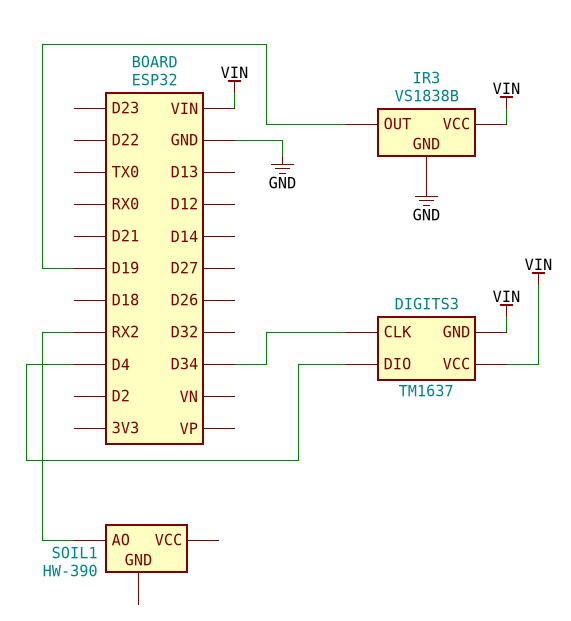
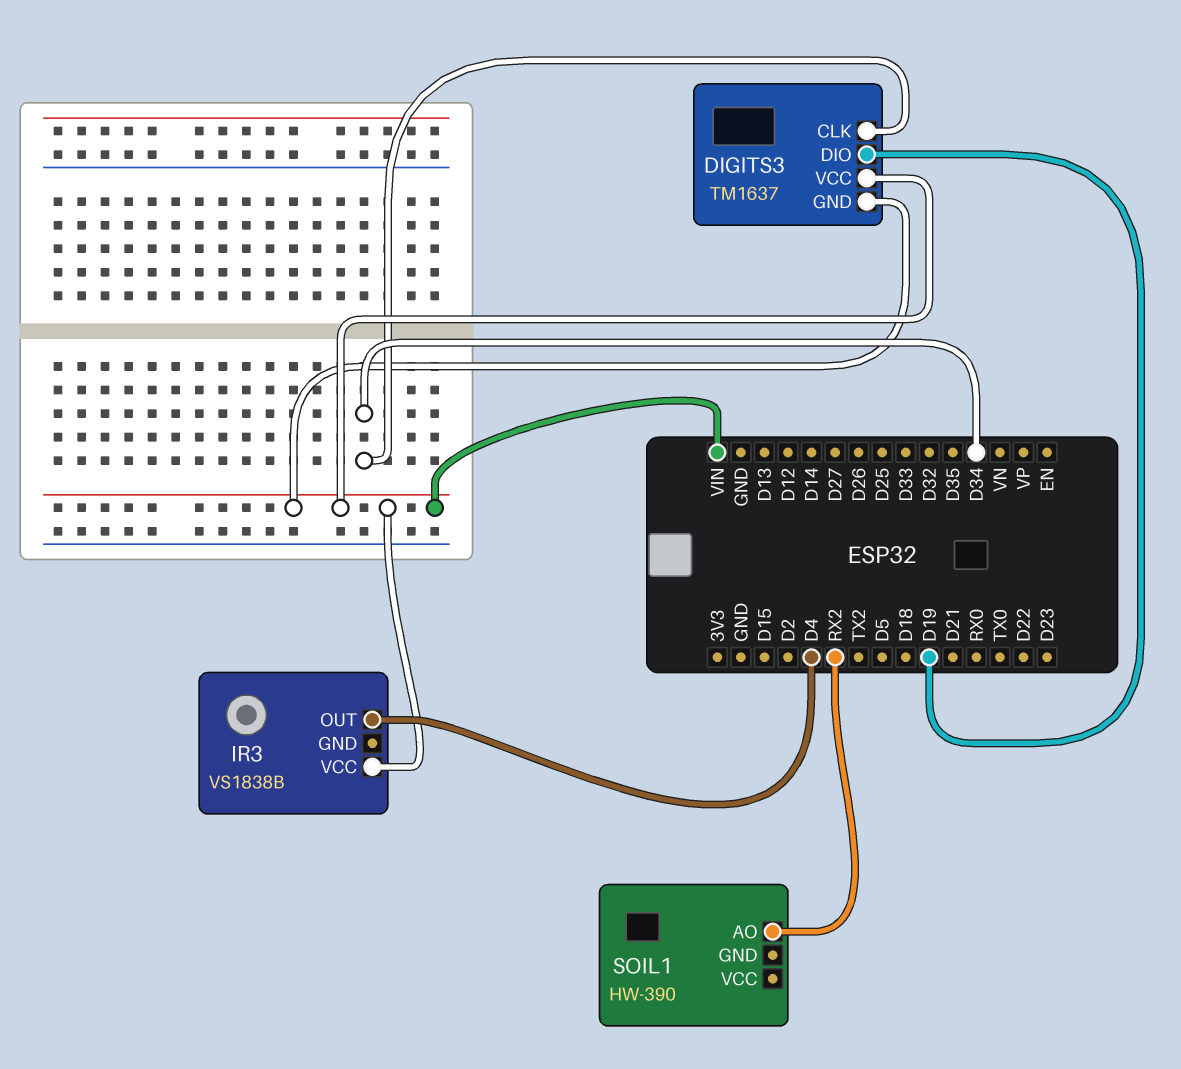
DIGITS3 pin DIO: D4 -> D19
IR3 pin GND: GND -> none
IR3 pin OUT: D19 -> D4

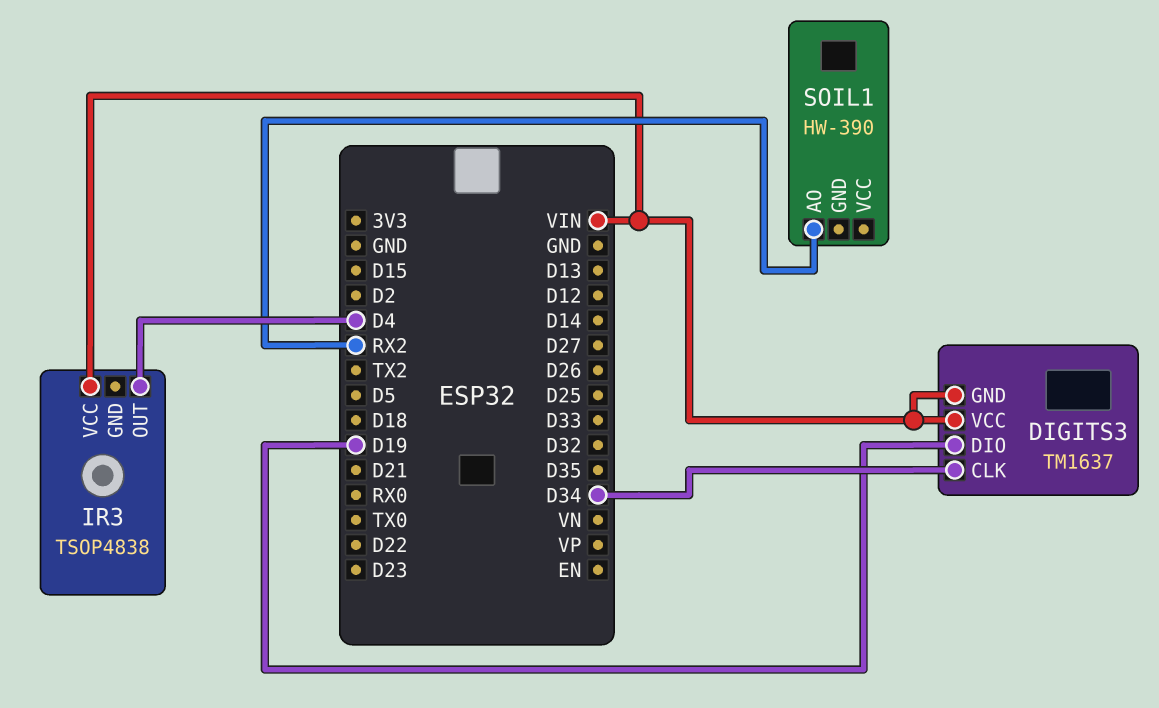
IR3: VS1838B -> TSOP4838

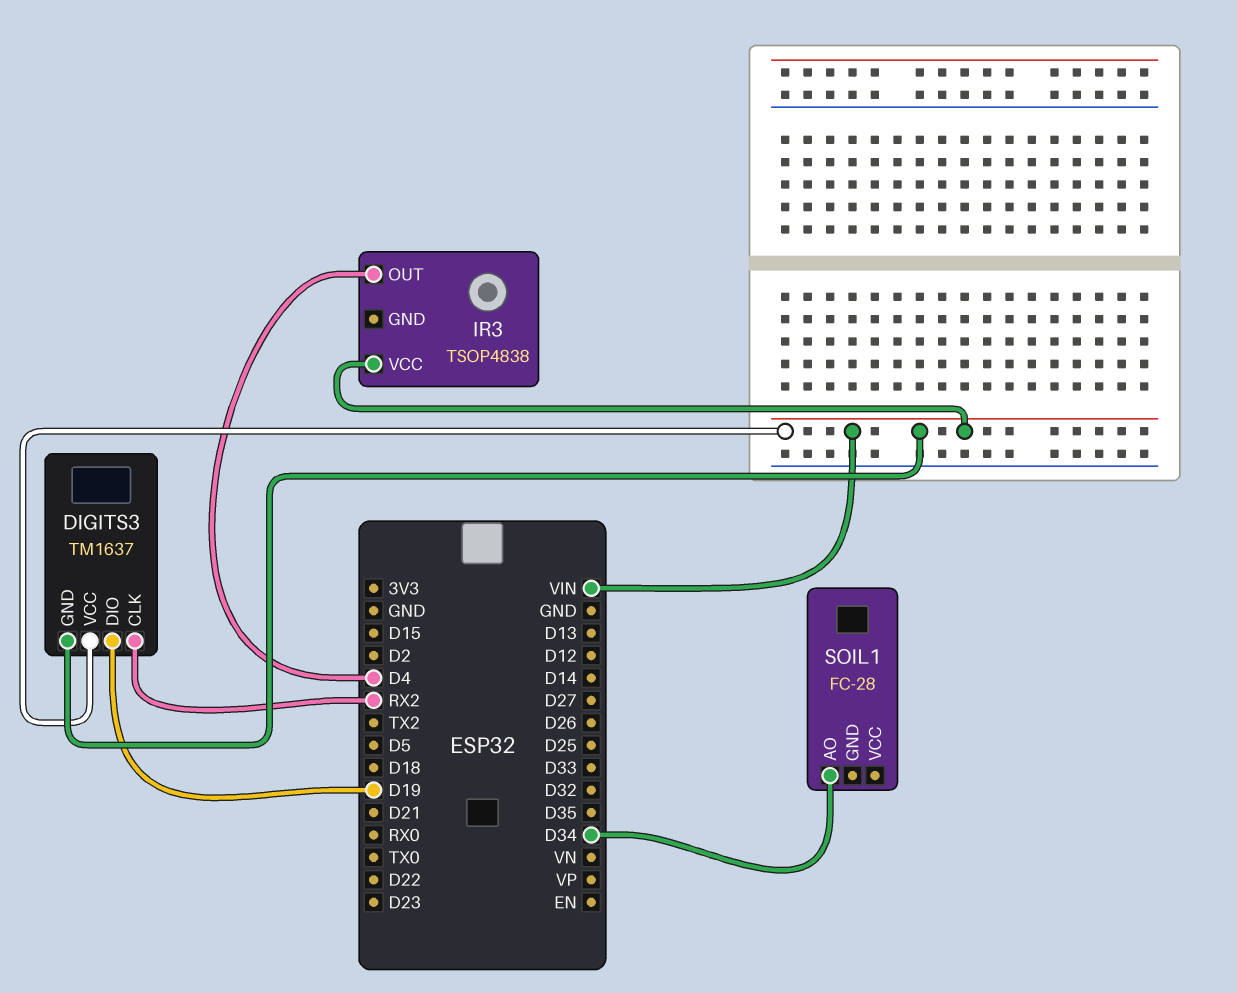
DIGITS3 pin CLK: D34 -> RX2
SOIL1: HW-390 -> FC-28
SOIL1 pin AO: RX2 -> D34

